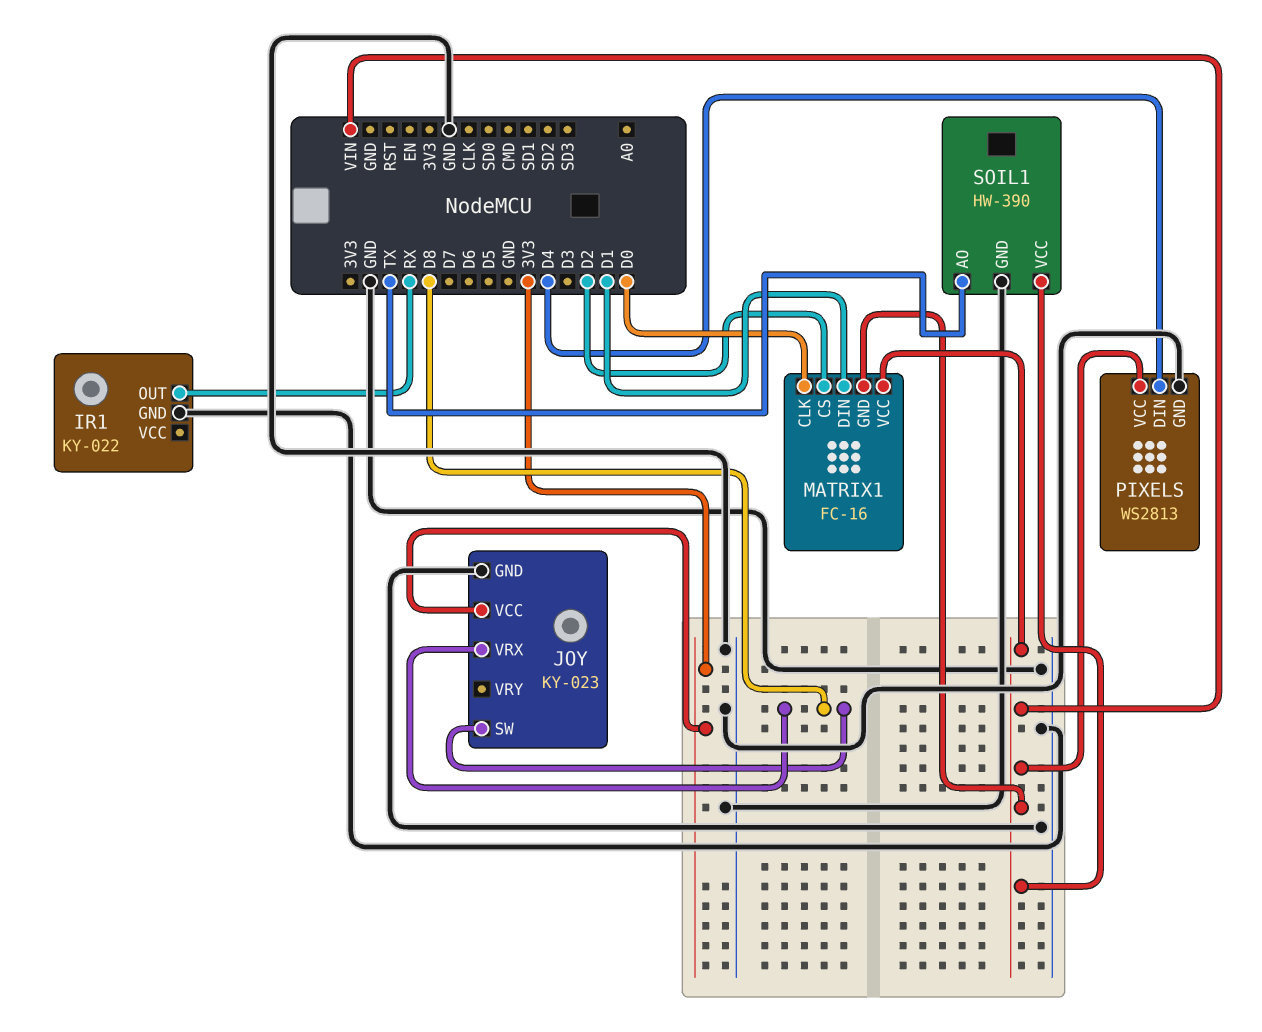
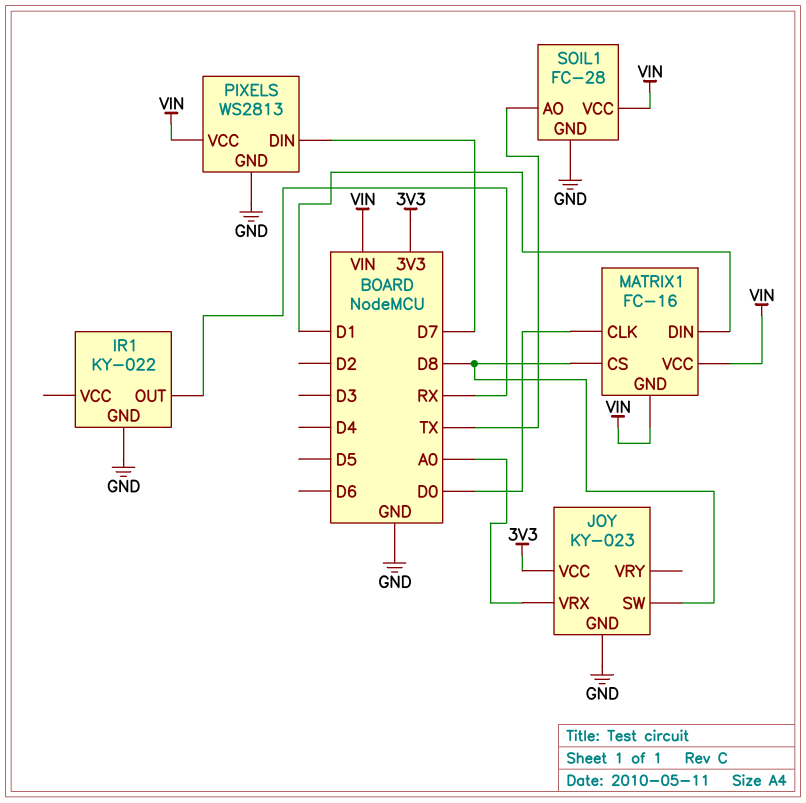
JOY pin VRX: D8 -> A0
MATRIX1 pin CS: D2 -> D8
PIXELS pin DIN: D4 -> D7
SOIL1: HW-390 -> FC-28

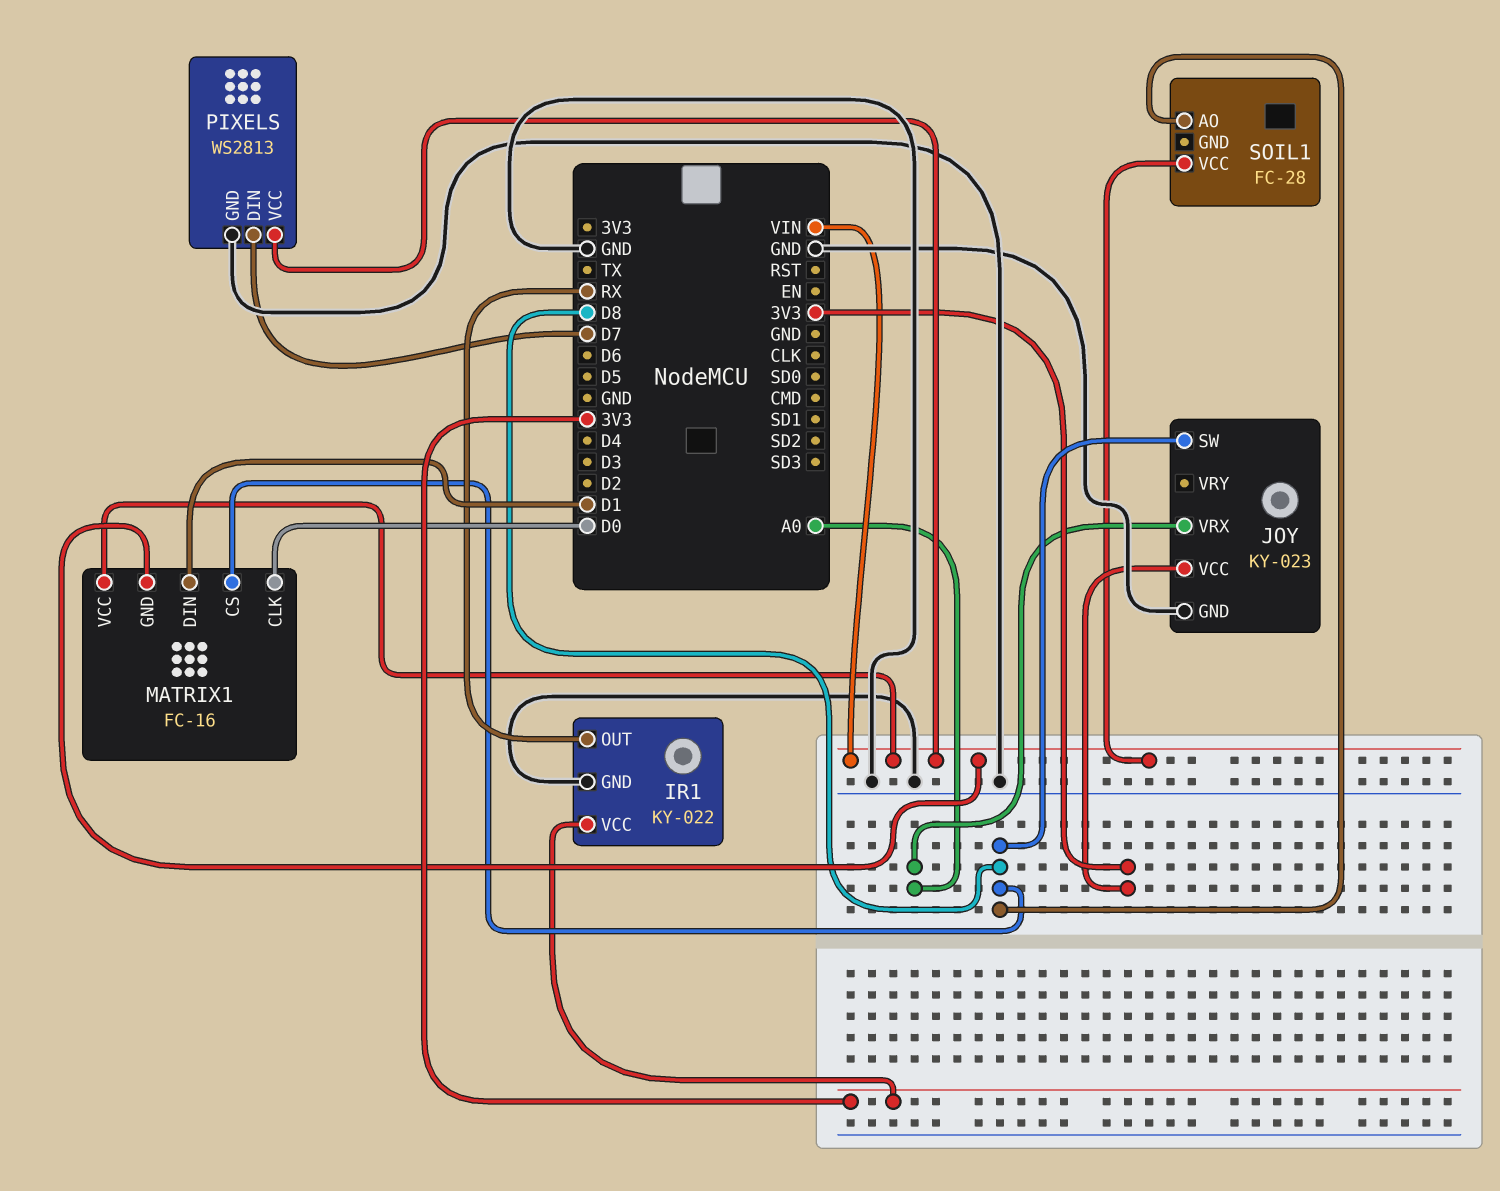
IR1 pin VCC: none -> 3V3
SOIL1 pin AO: TX -> D8
SOIL1 pin GND: GND -> none

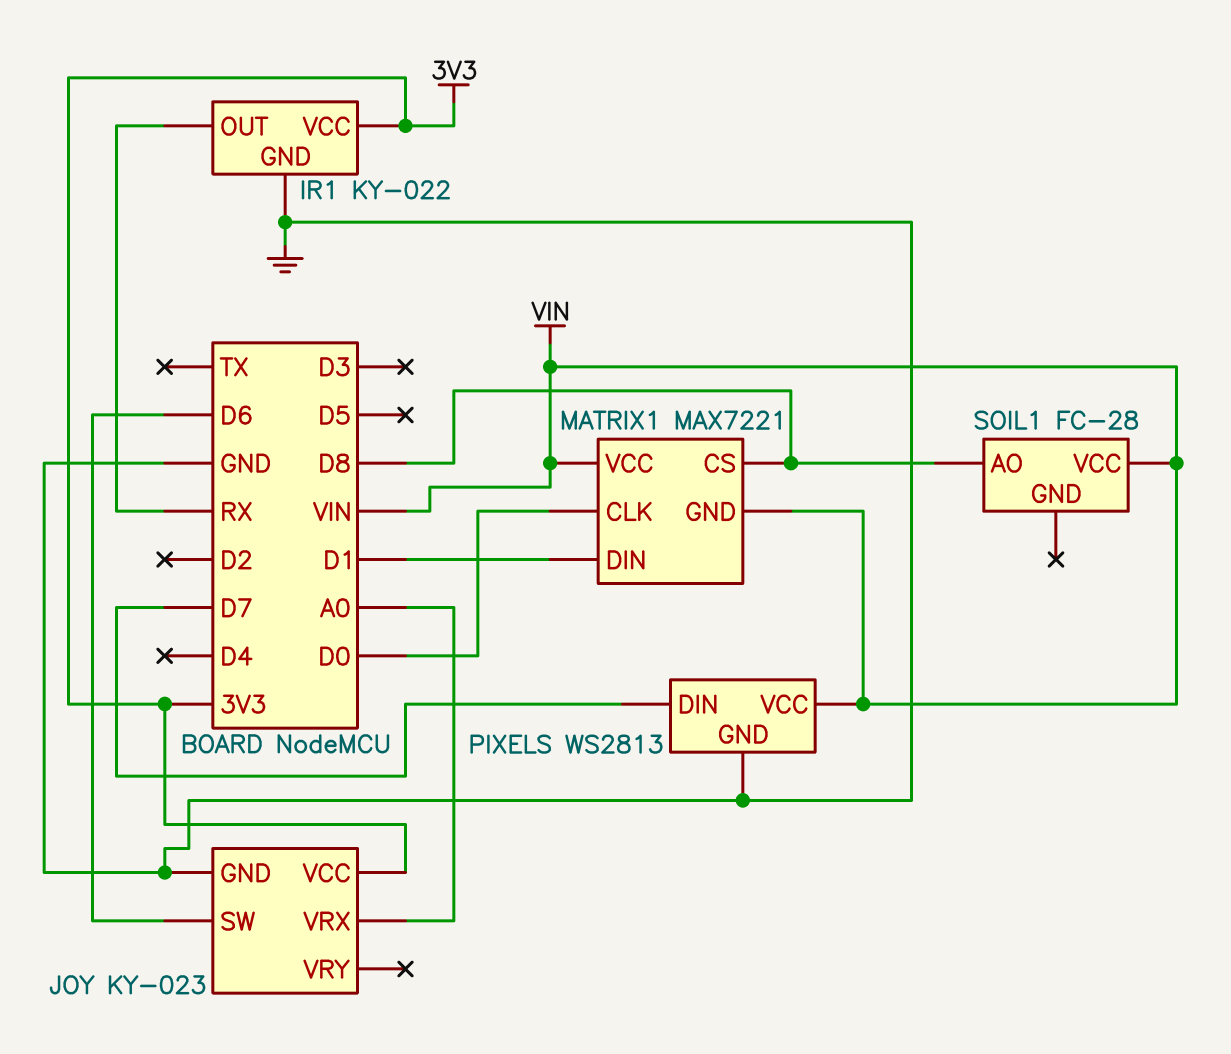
JOY pin SW: D8 -> D6
MATRIX1: FC-16 -> MAX7221

